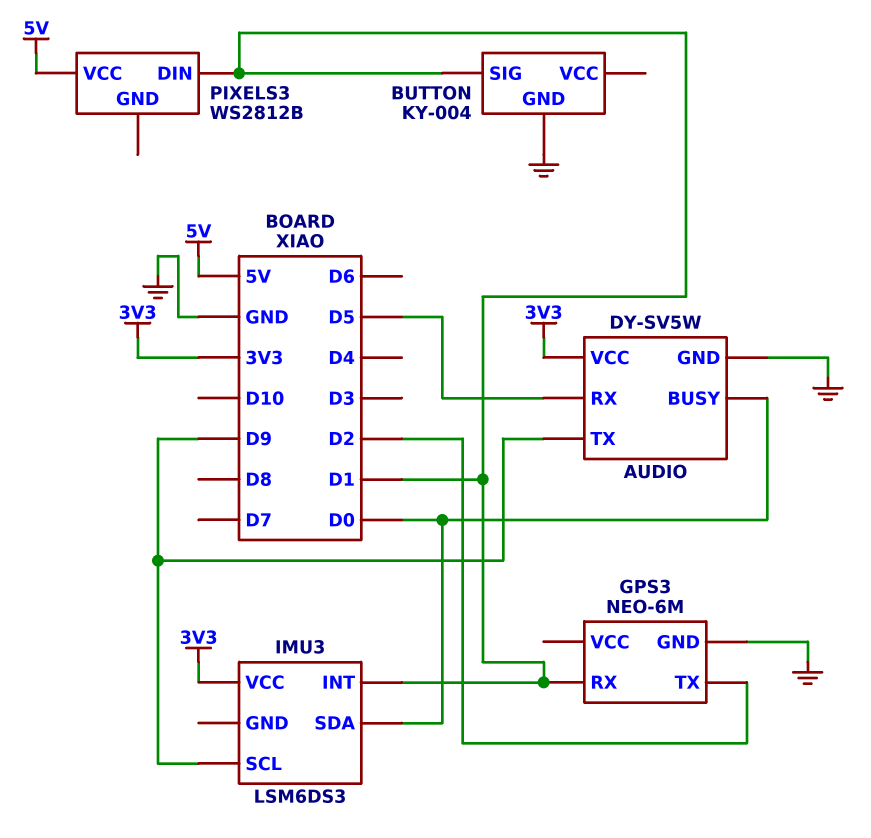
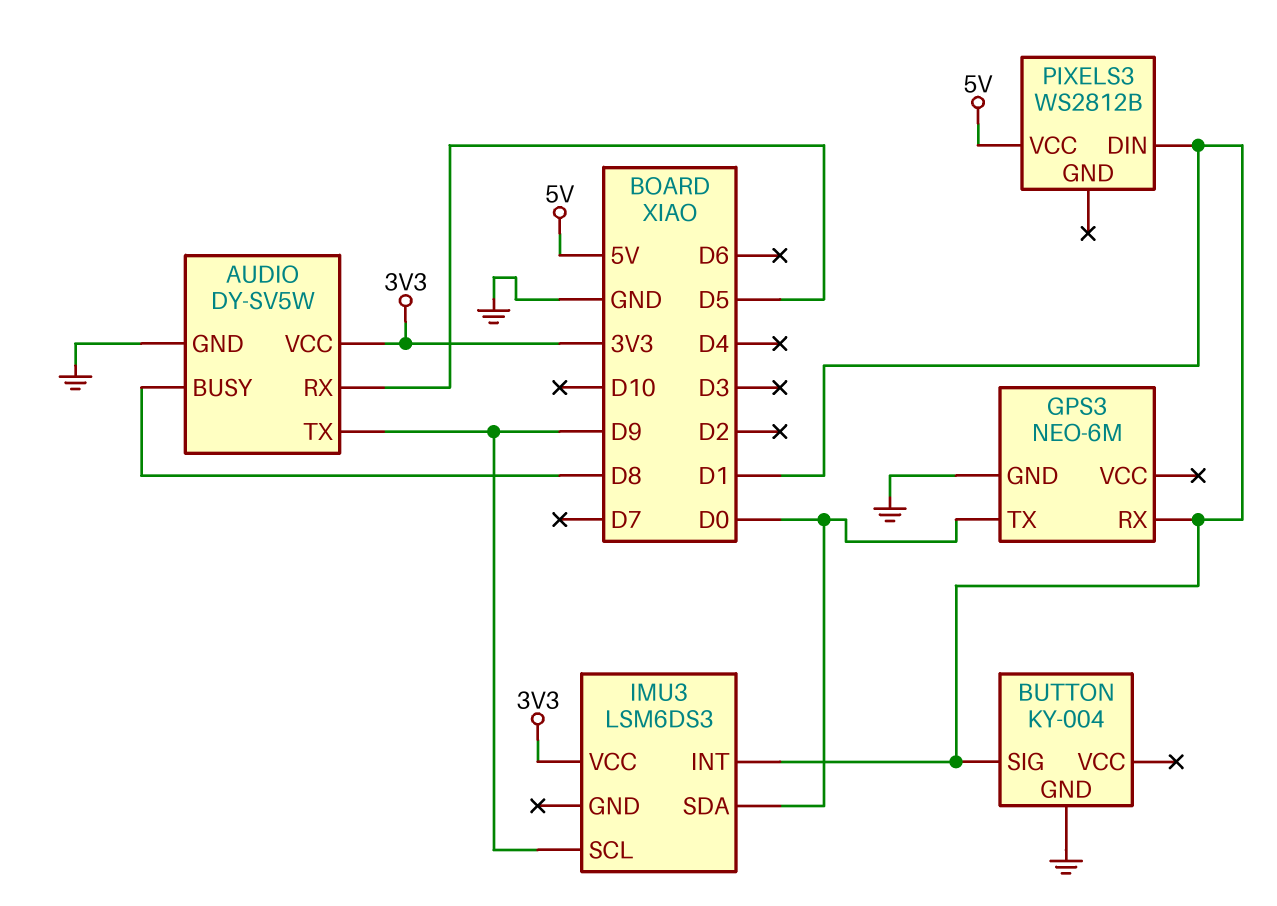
AUDIO pin BUSY: D0 -> D8
GPS3 pin TX: D2 -> D0

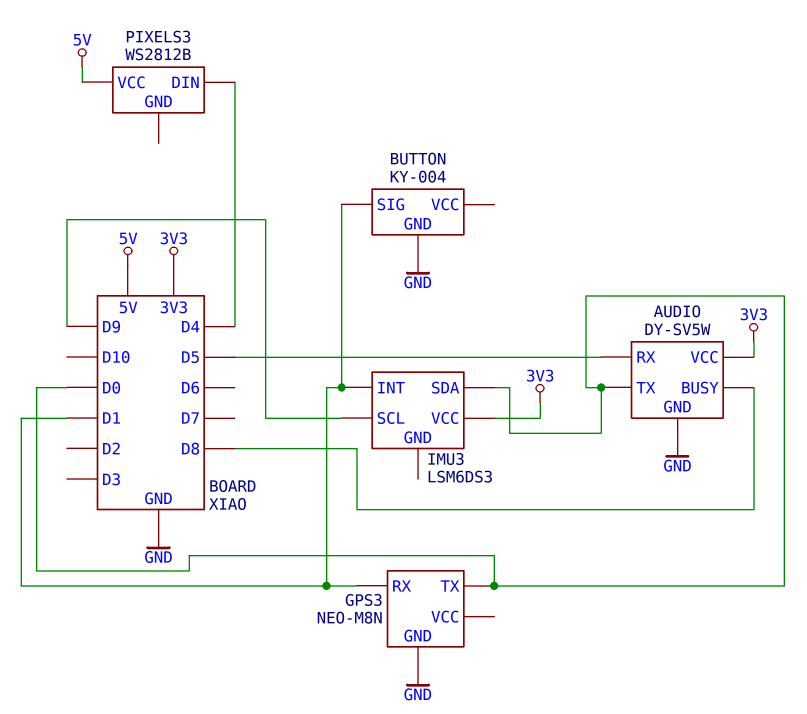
AUDIO pin TX: D9 -> D0
GPS3: NEO-6M -> NEO-M8N
PIXELS3 pin DIN: D1 -> D4

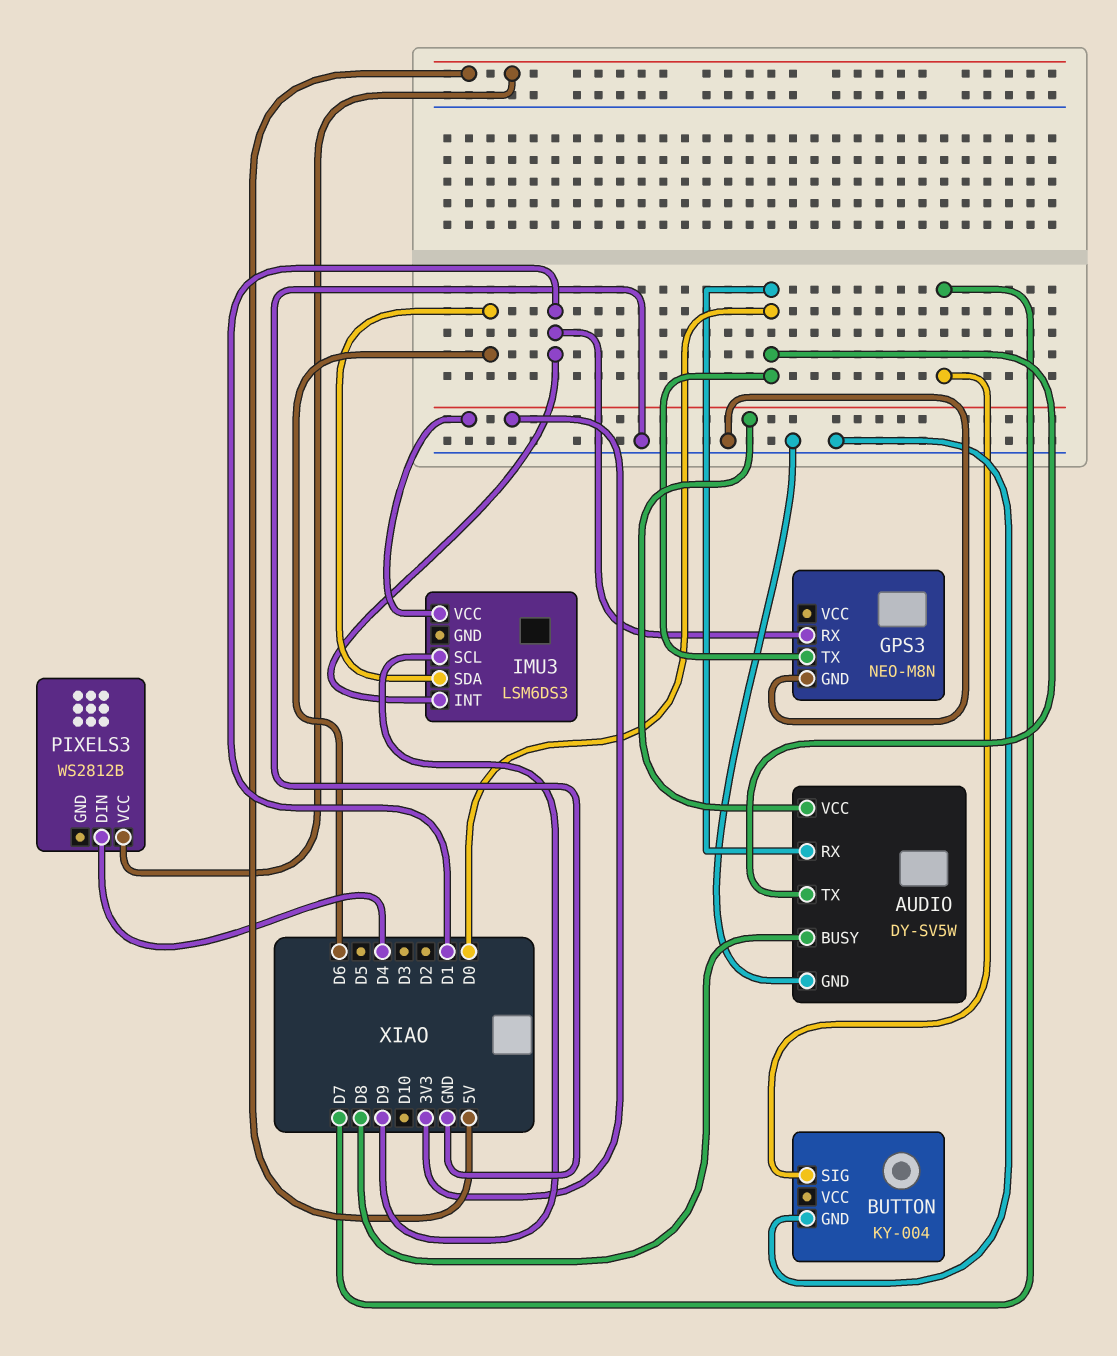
AUDIO pin RX: D5 -> D0
BUTTON pin SIG: D1 -> D7
IMU3 pin SDA: D0 -> D6

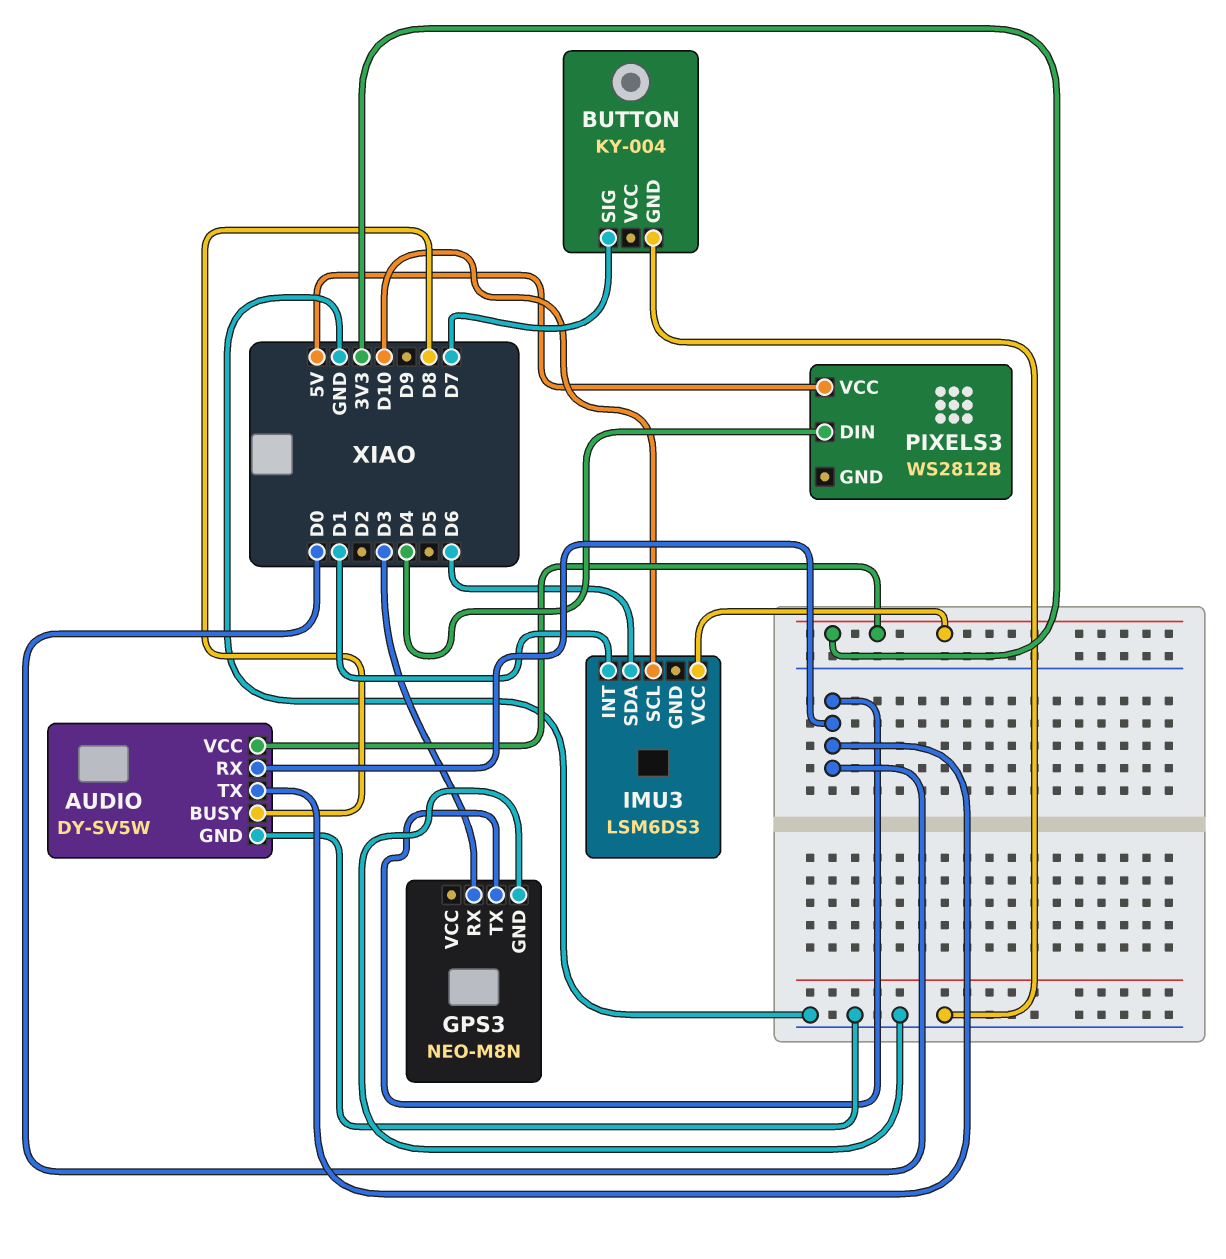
GPS3 pin RX: D1 -> D3
IMU3 pin SCL: D9 -> D10

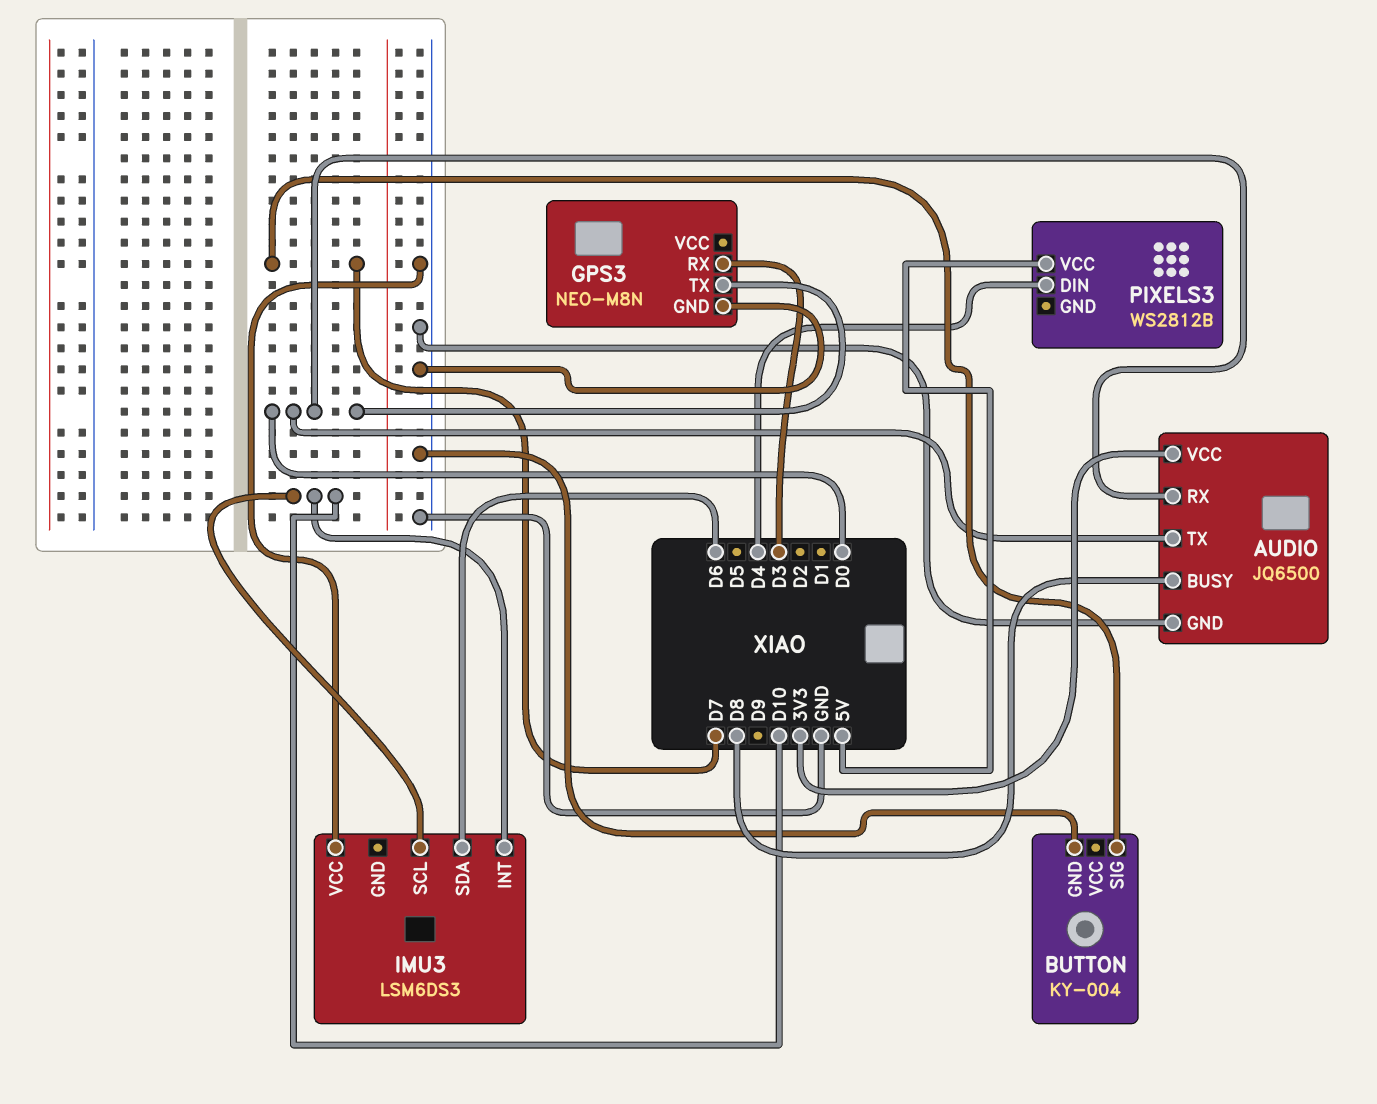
AUDIO: DY-SV5W -> JQ6500
IMU3 pin INT: D1 -> D10
IMU3 pin VCC: 3V3 -> GND

